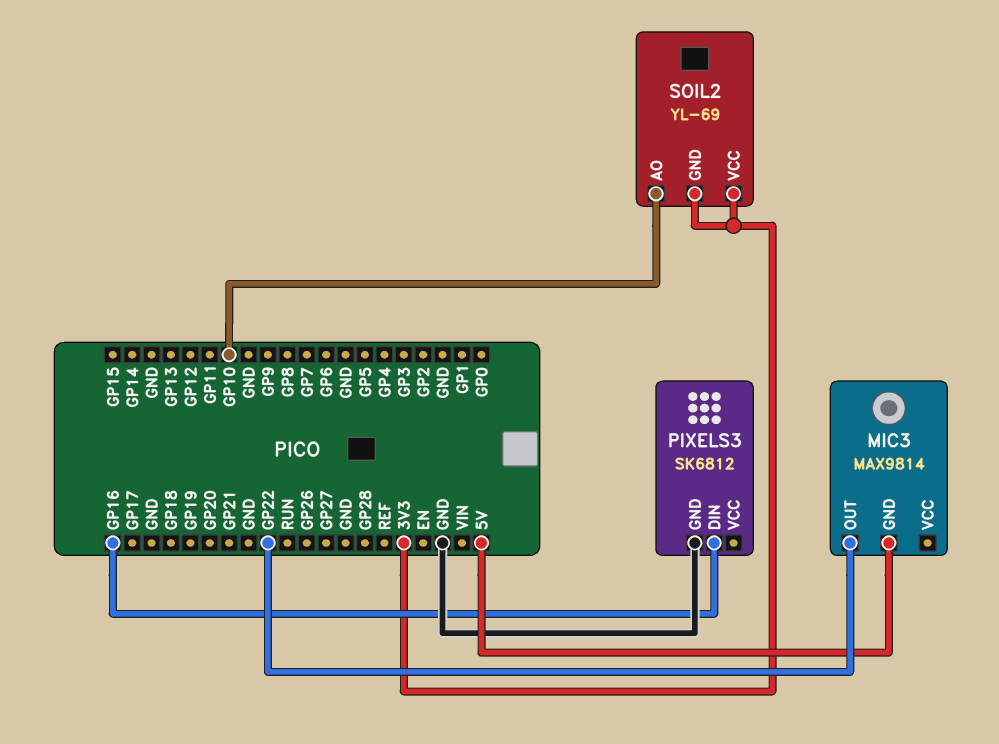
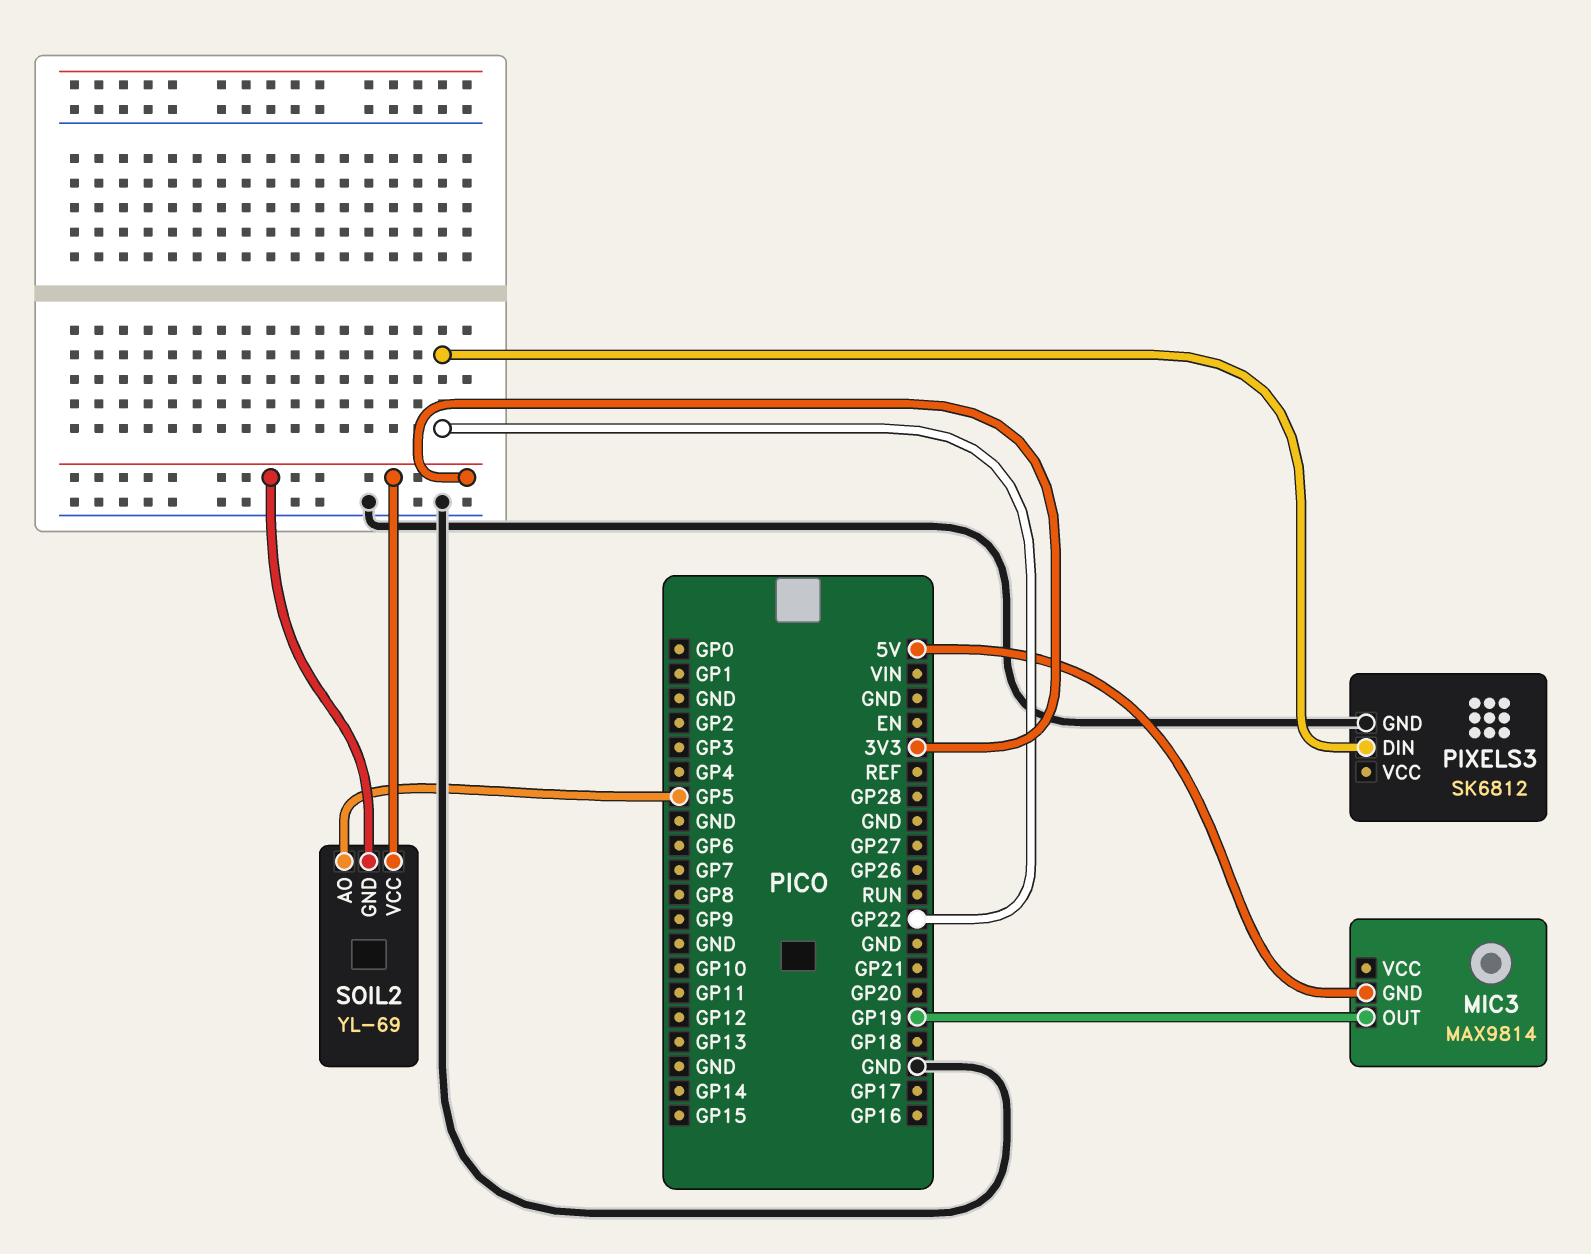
MIC3 pin OUT: GP22 -> GP19
PIXELS3 pin DIN: GP16 -> GP22
SOIL2 pin AO: GP10 -> GP5

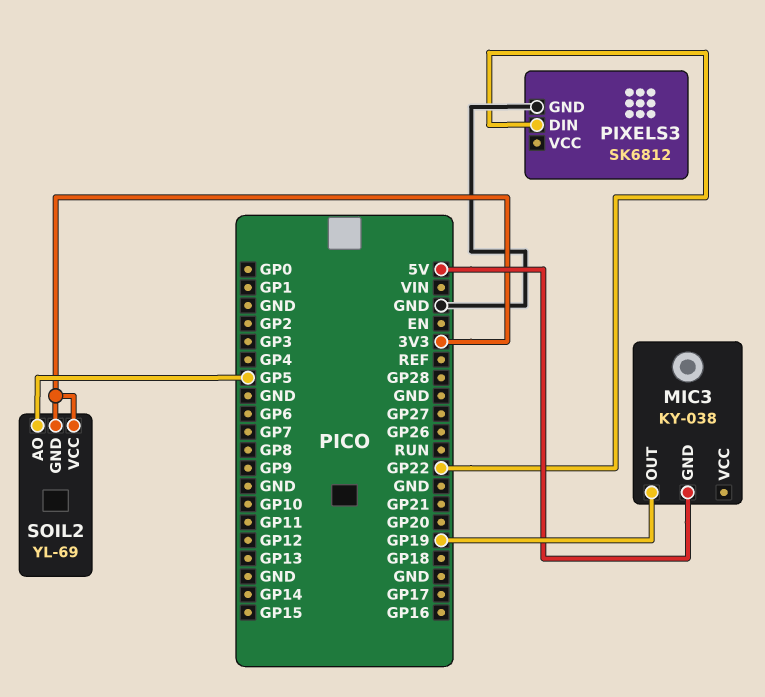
MIC3: MAX9814 -> KY-038

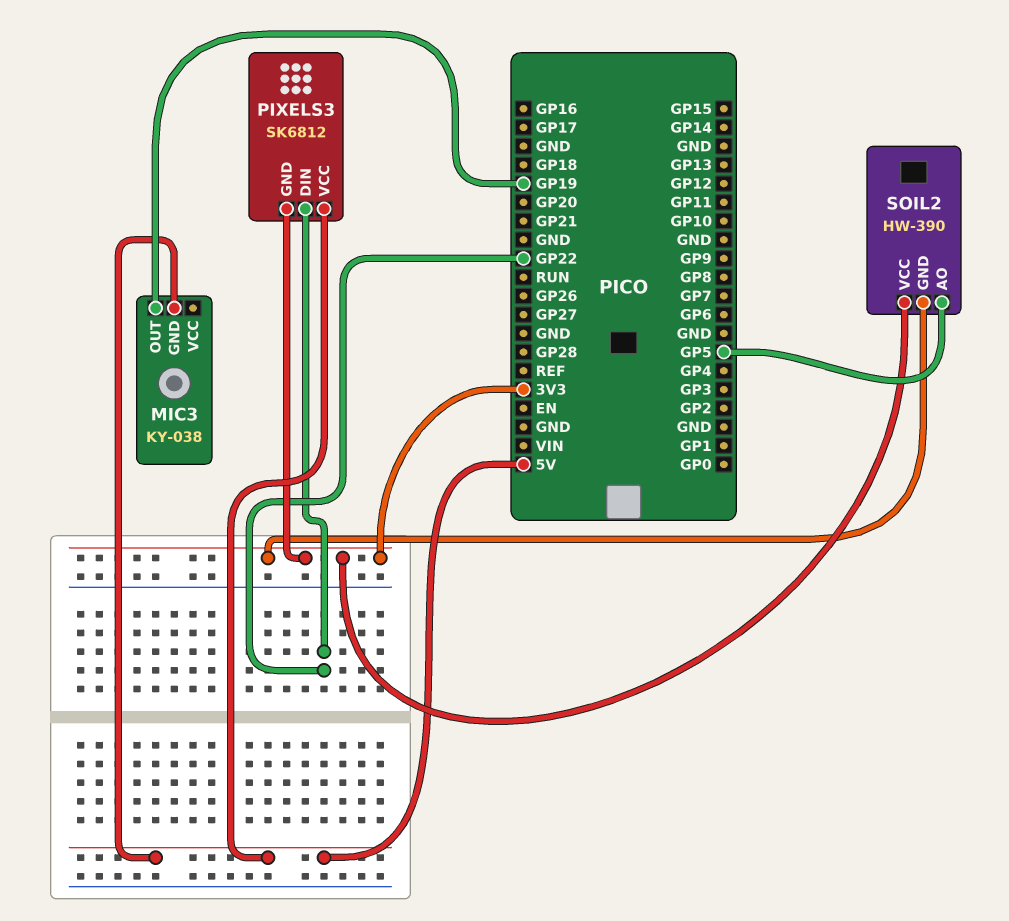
PIXELS3 pin GND: GND -> 3V3
PIXELS3 pin VCC: none -> 5V
SOIL2: YL-69 -> HW-390

